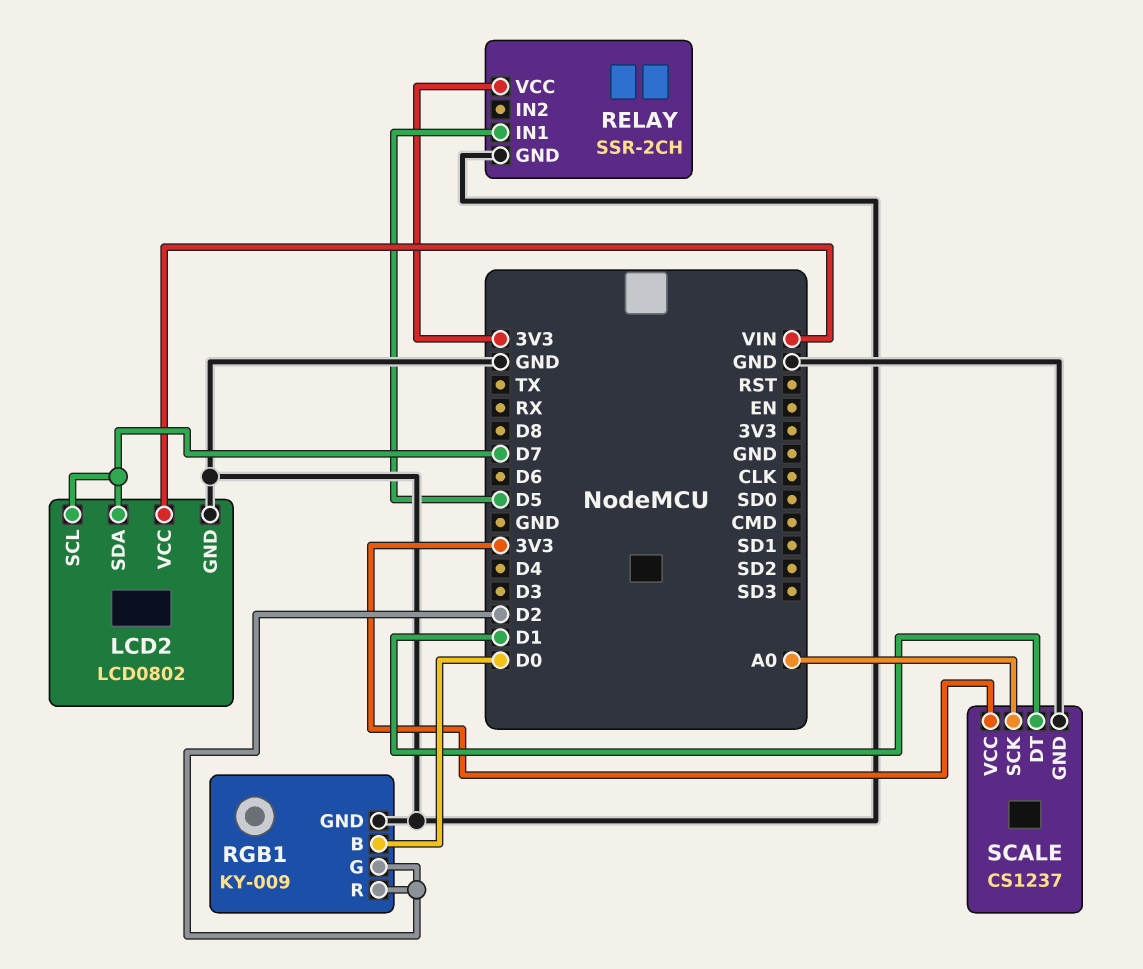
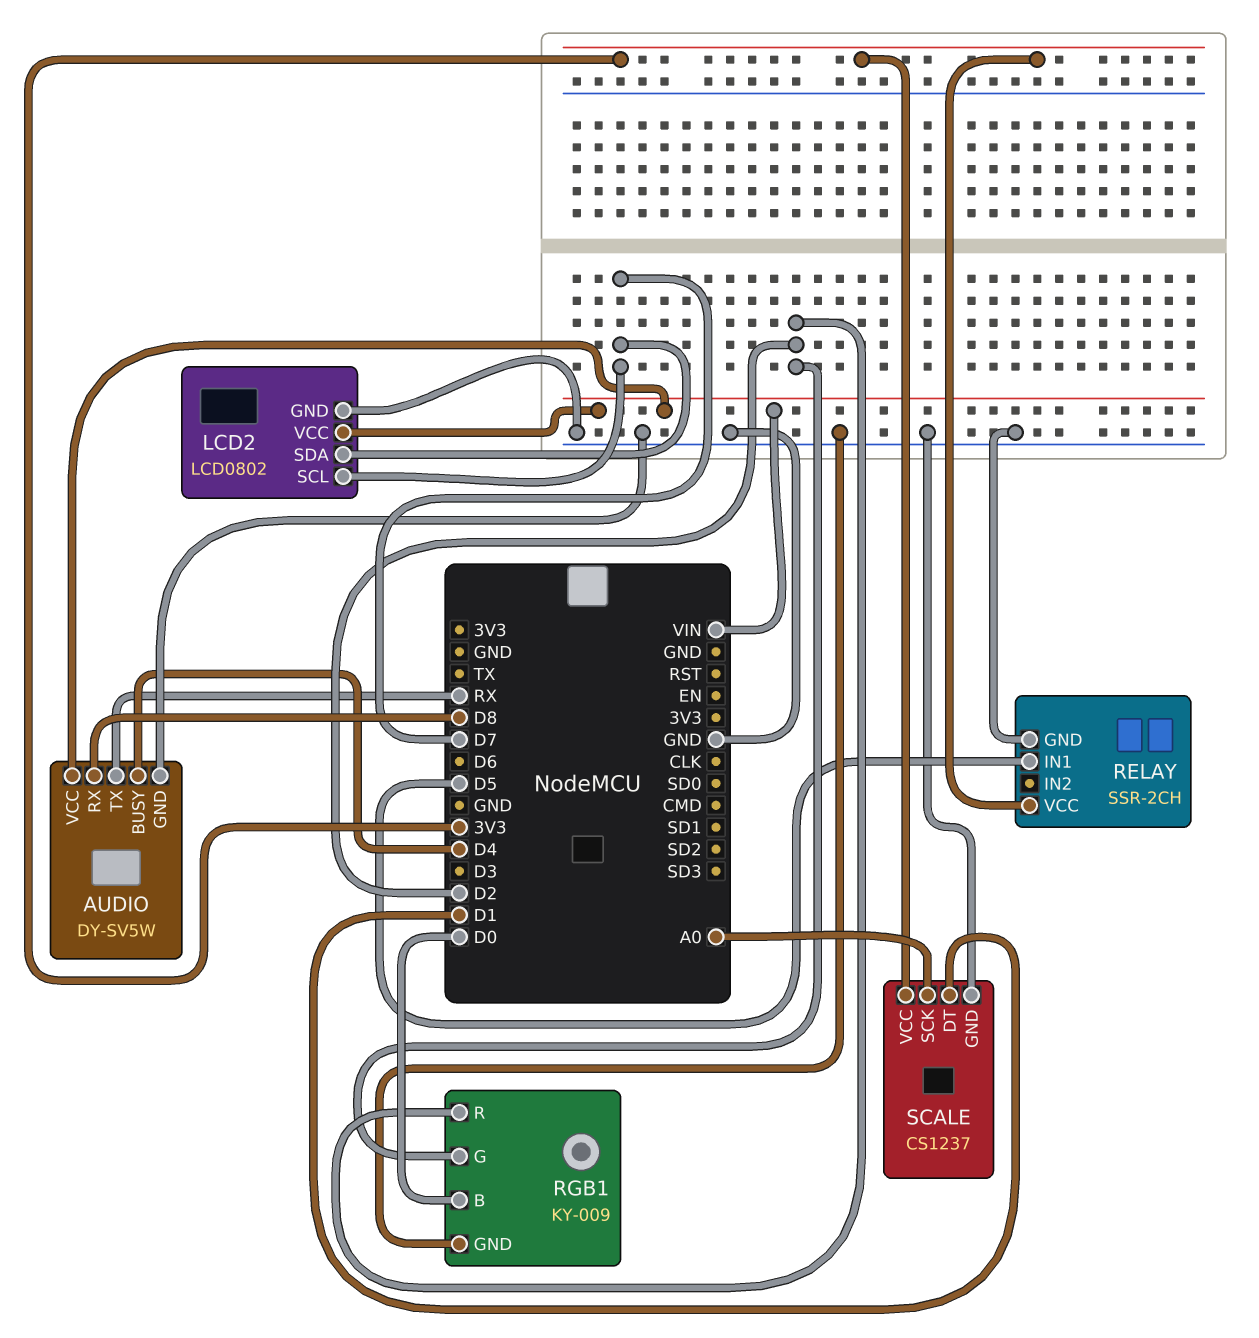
AUDIO: none -> DY-SV5W
AUDIO pin BUSY: none -> D4
AUDIO pin GND: none -> GND
AUDIO pin RX: none -> D8
AUDIO pin TX: none -> RX
AUDIO pin VCC: none -> VIN

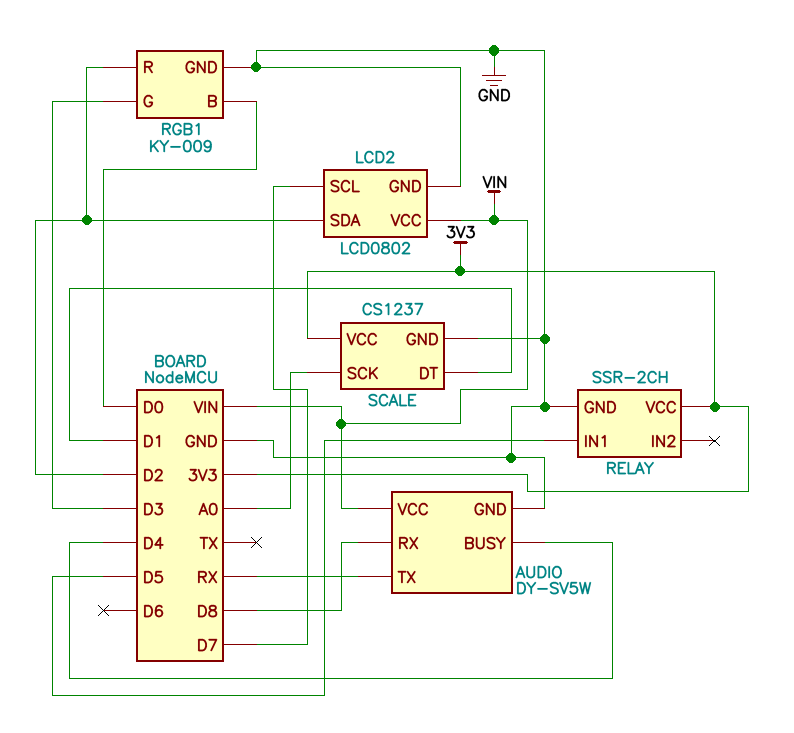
LCD2 pin SDA: D7 -> D2
RGB1 pin G: D2 -> D3

